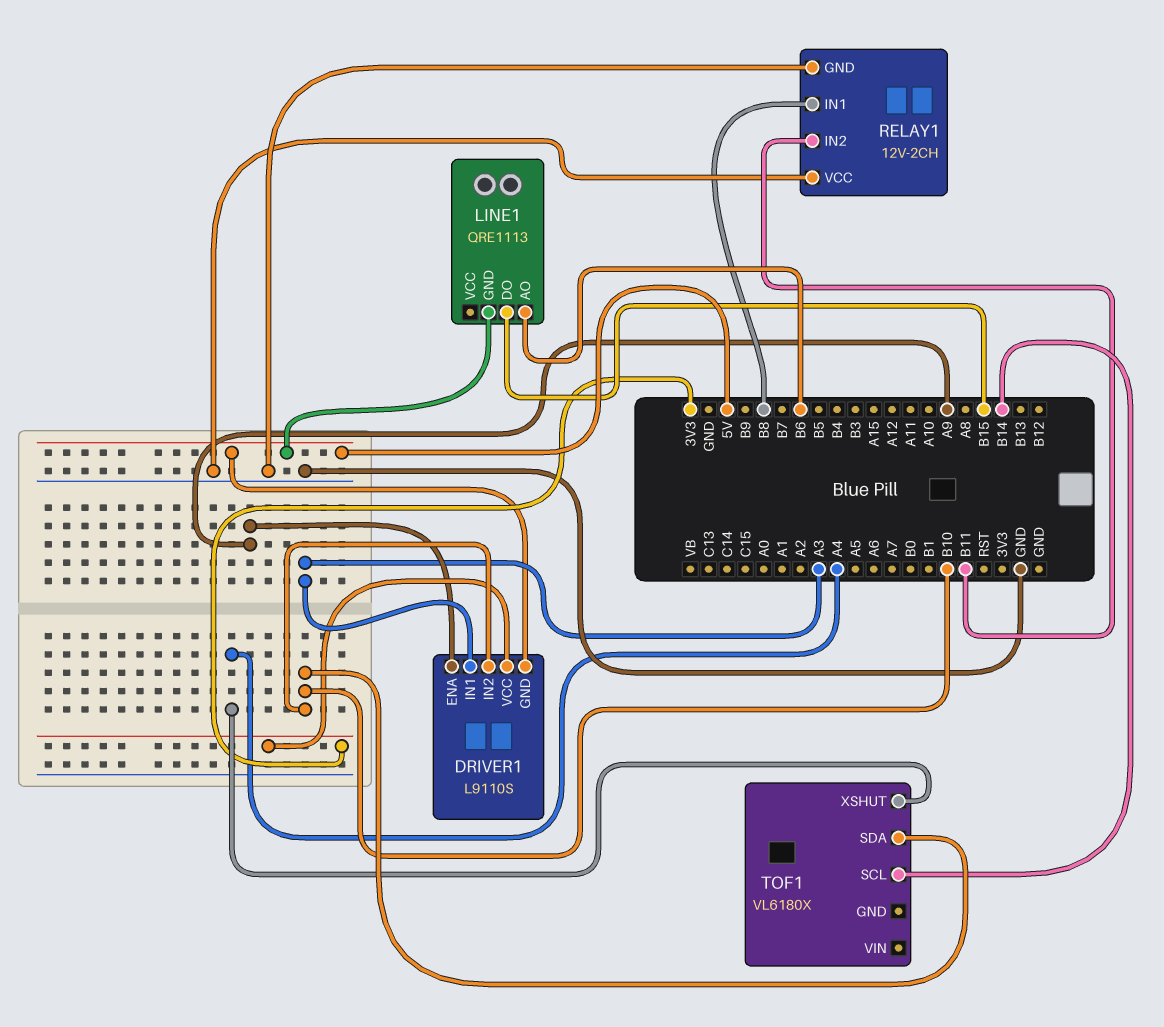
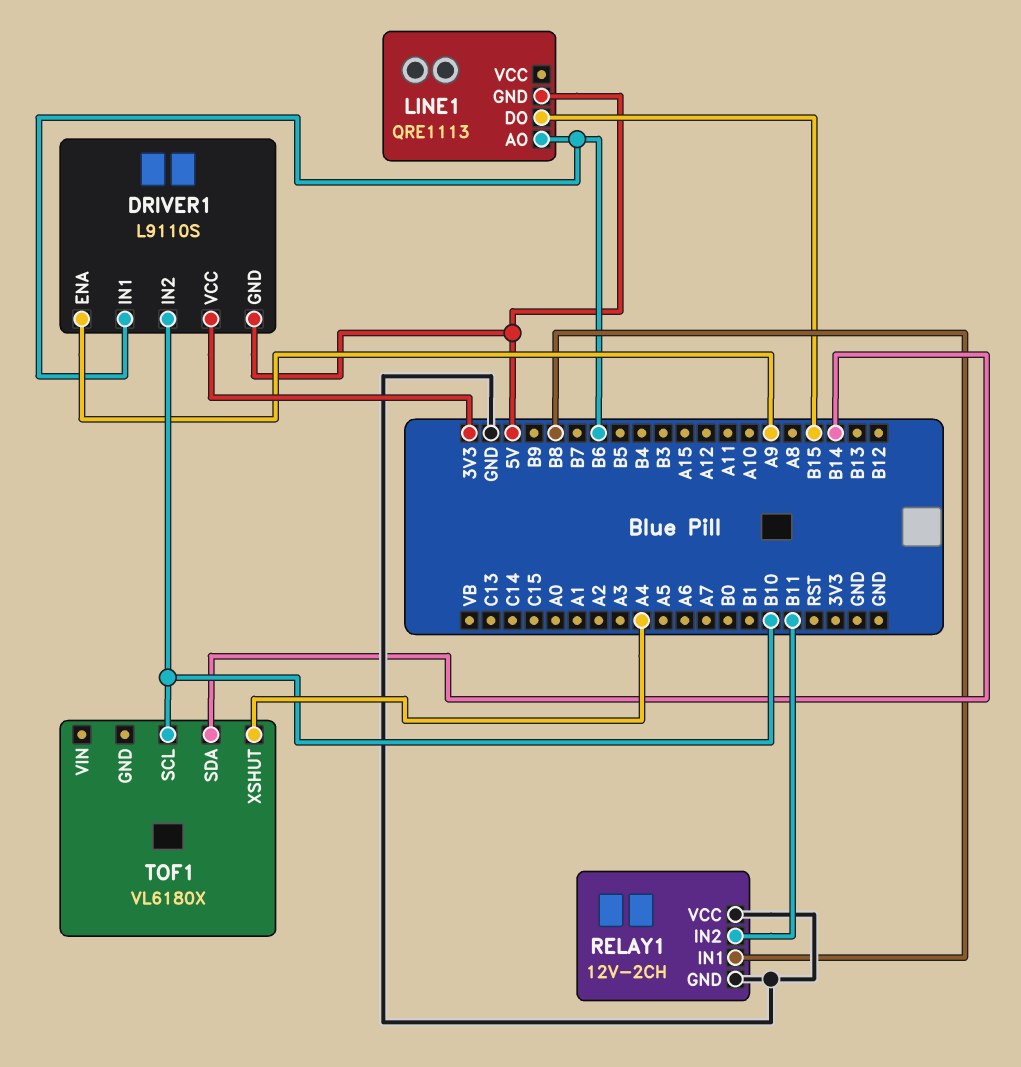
DRIVER1 pin IN1: A3 -> B6
TOF1 pin SCL: B14 -> B10
TOF1 pin SDA: B10 -> B14

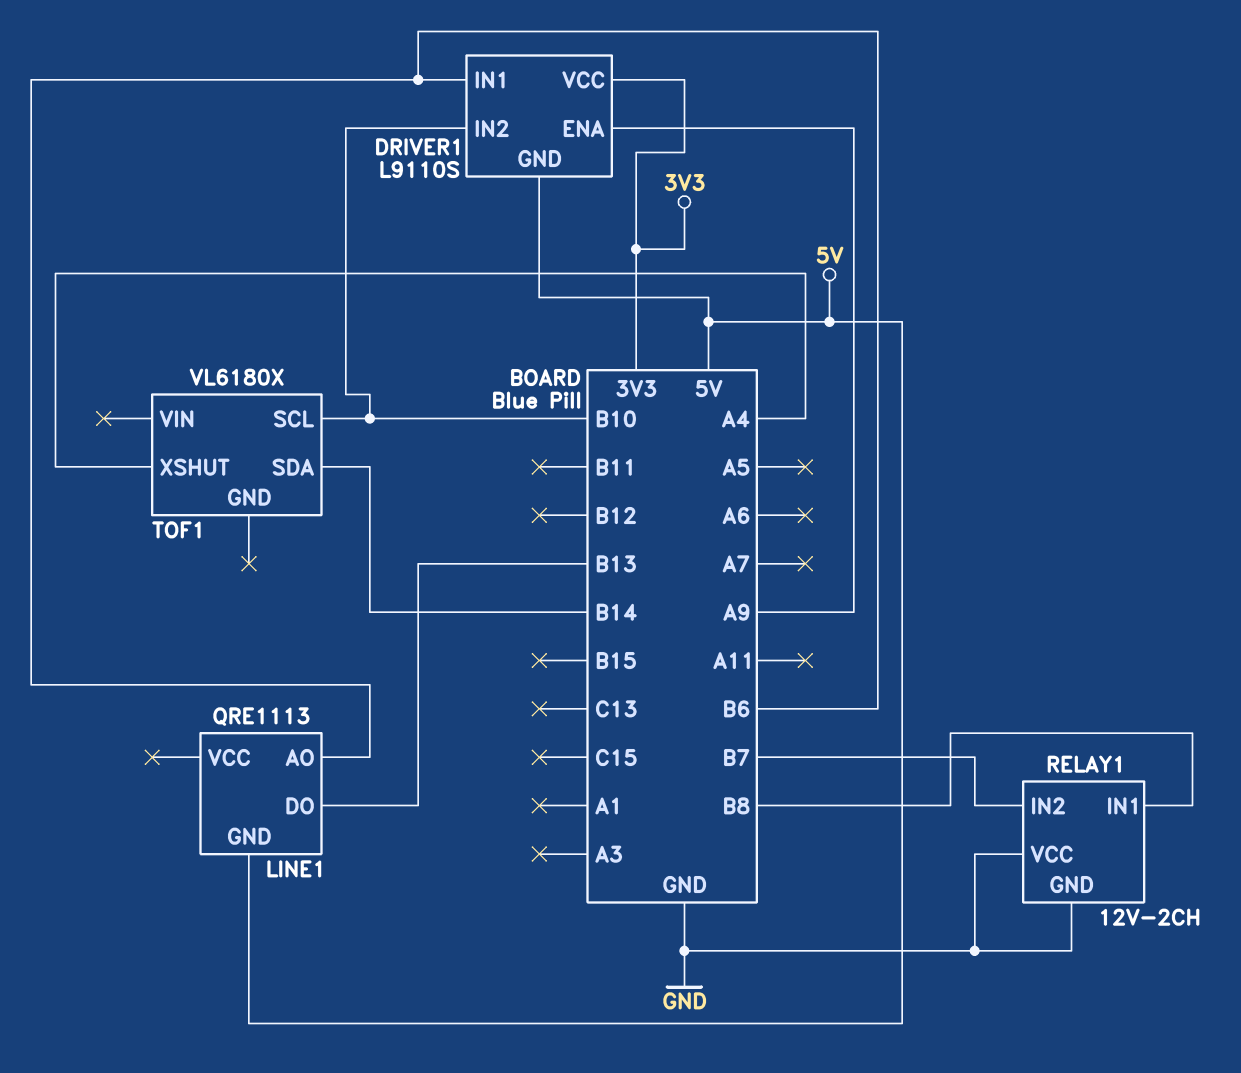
LINE1 pin DO: B15 -> B13
RELAY1 pin IN2: B11 -> B7

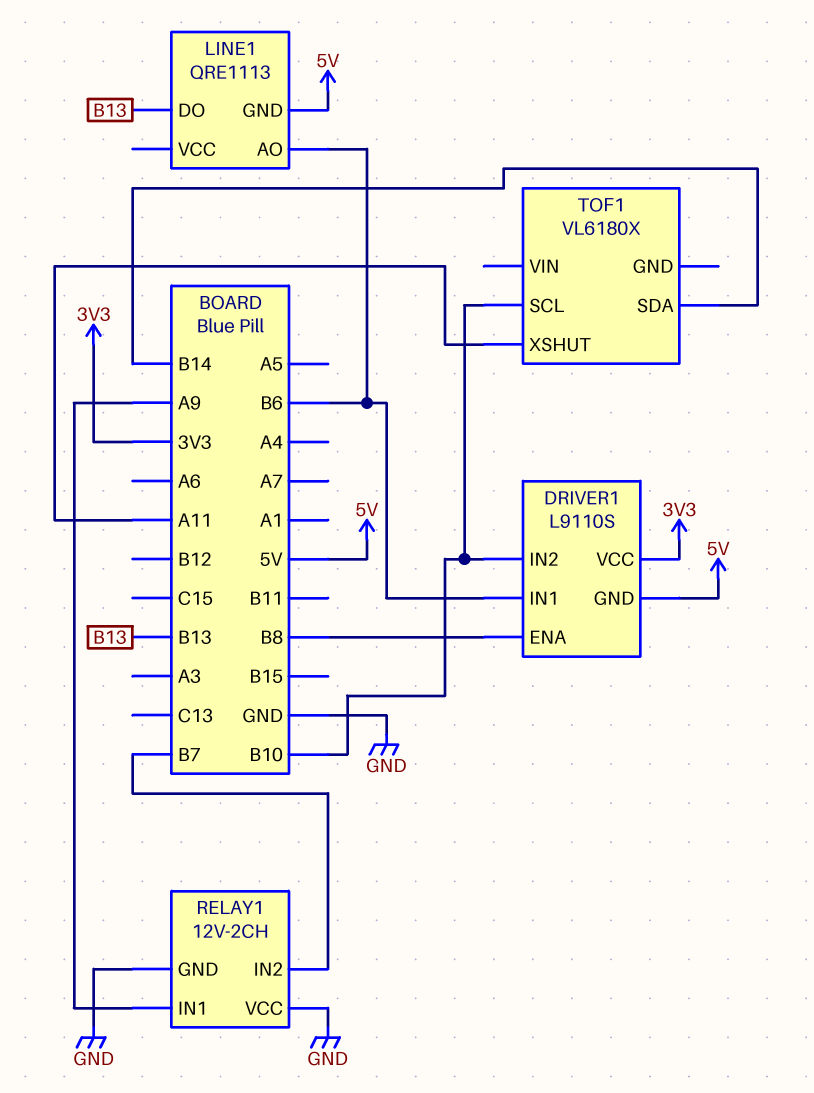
DRIVER1 pin ENA: A9 -> B8
RELAY1 pin IN1: B8 -> A9
TOF1 pin XSHUT: A4 -> A11

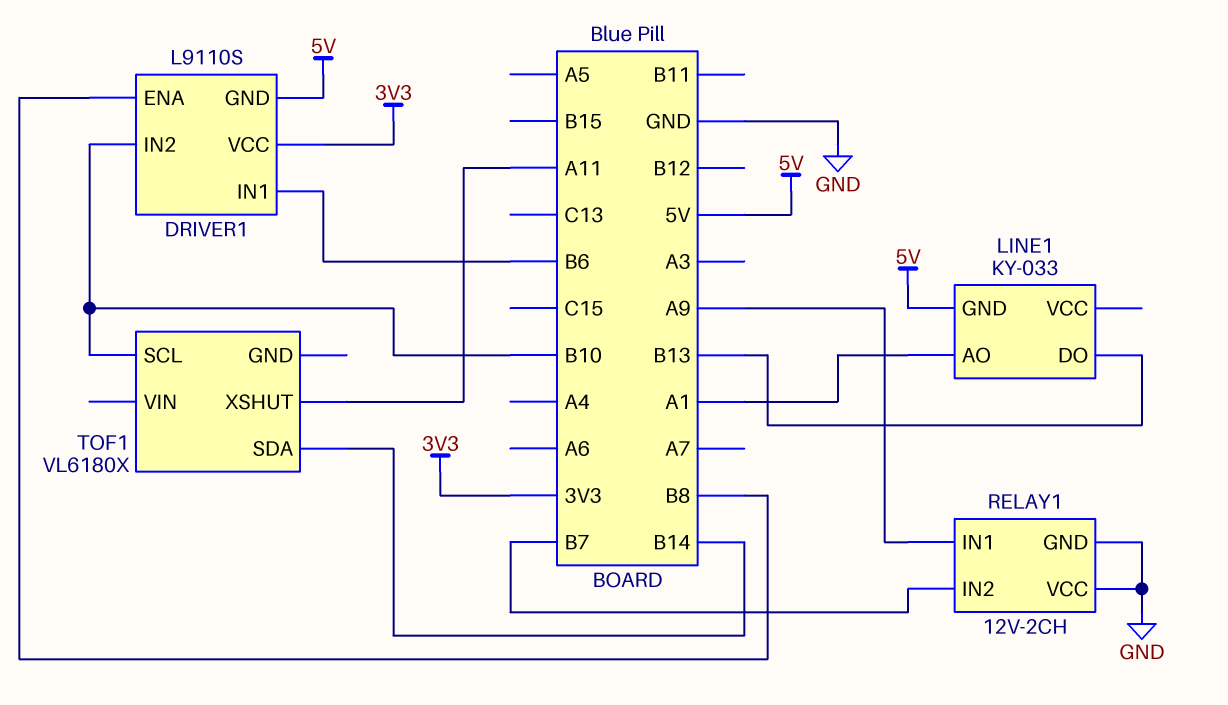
LINE1: QRE1113 -> KY-033
LINE1 pin AO: B6 -> A1

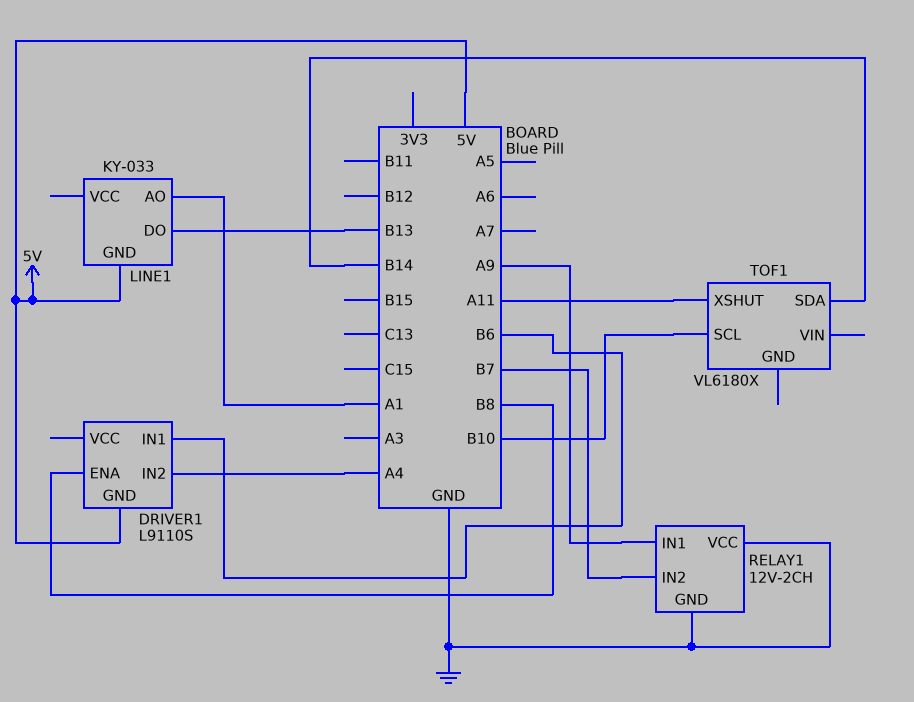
DRIVER1 pin IN2: B10 -> A4
DRIVER1 pin VCC: 3V3 -> none

